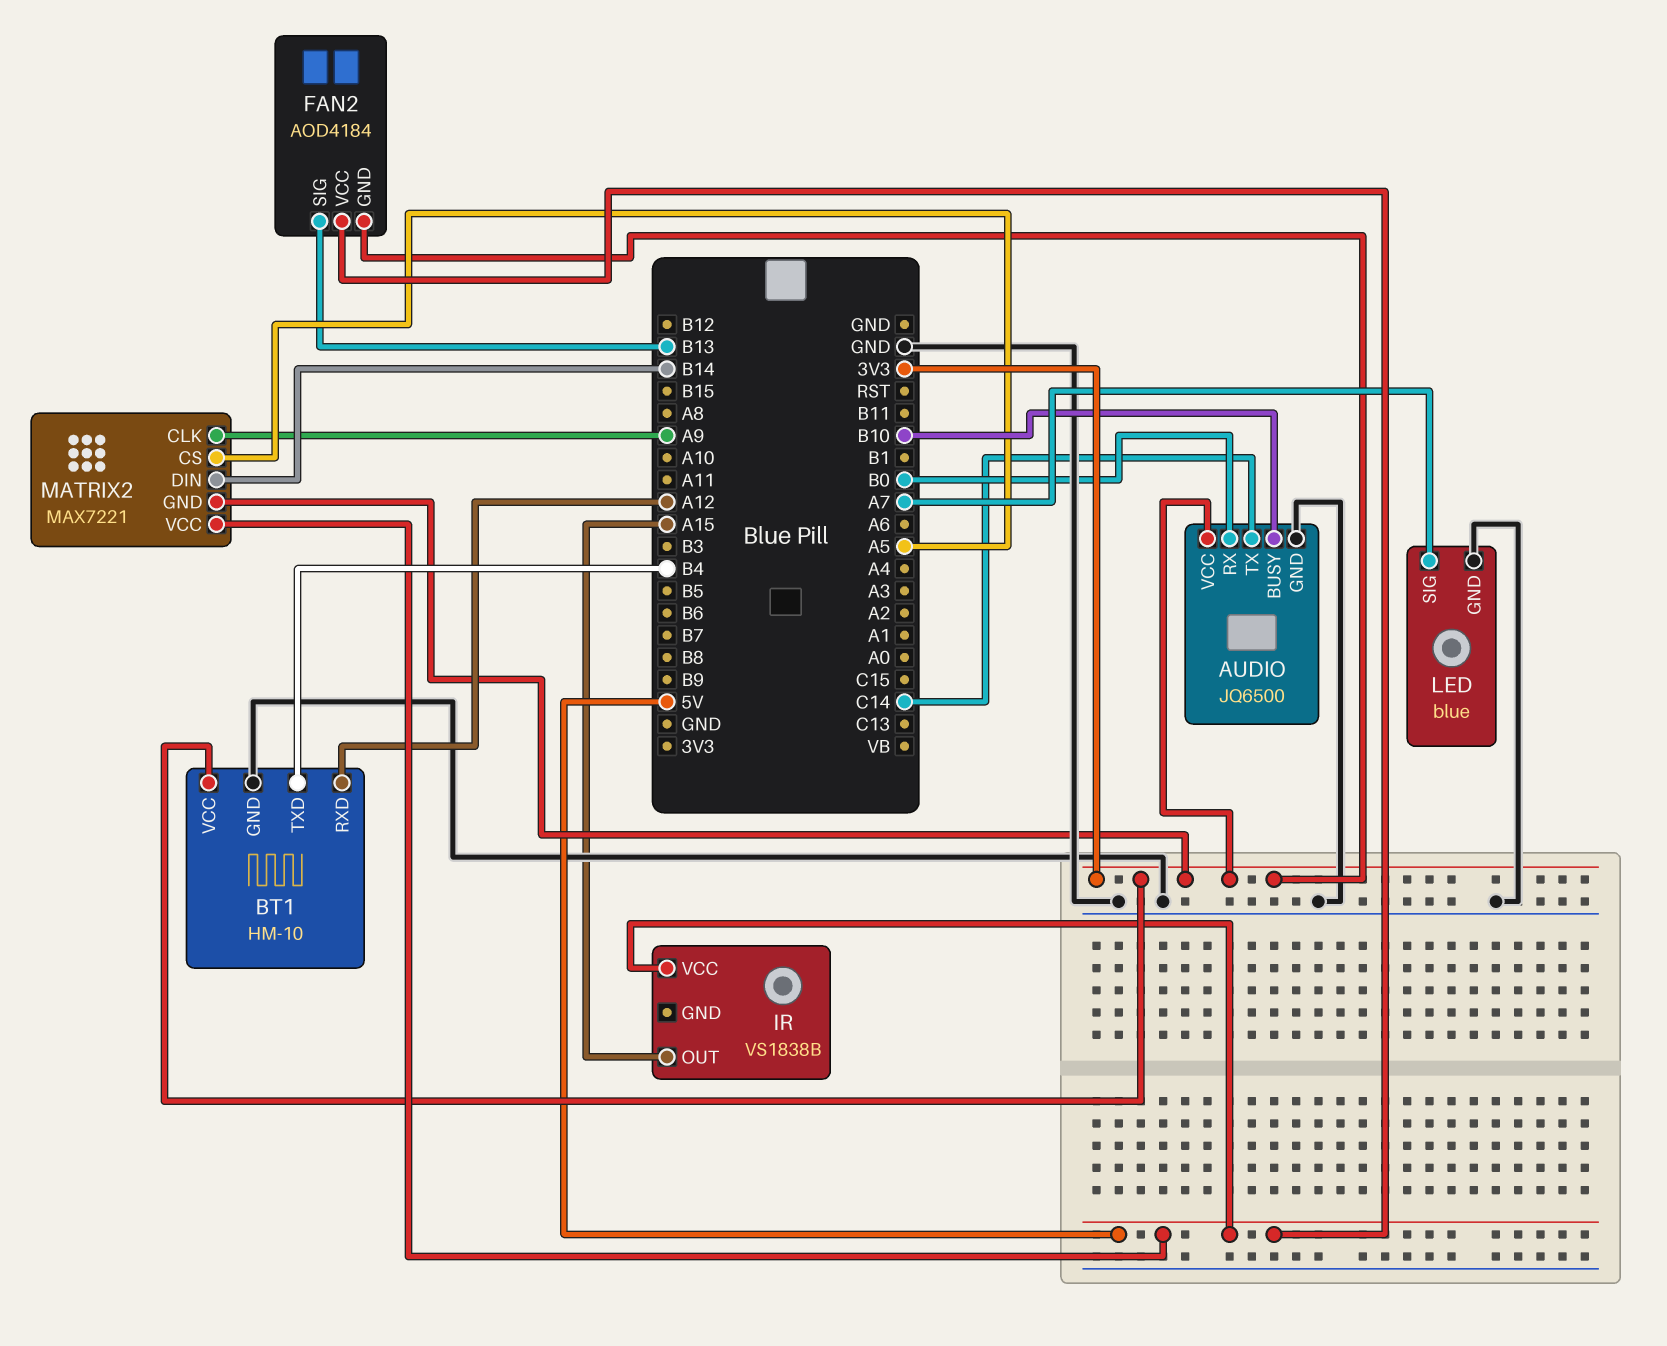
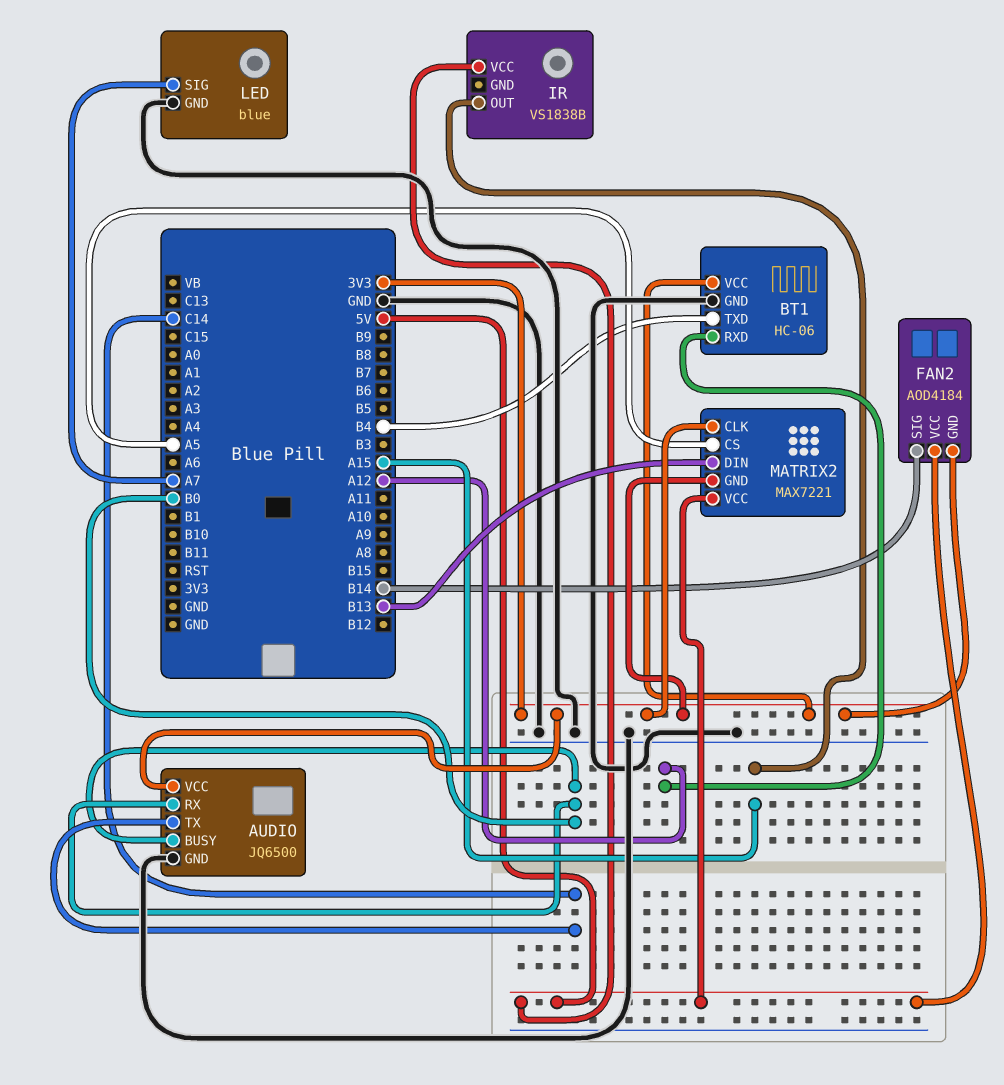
AUDIO pin BUSY: B10 -> B0
BT1: HM-10 -> HC-06
FAN2 pin SIG: B13 -> B14
MATRIX2 pin CLK: A9 -> 3V3
MATRIX2 pin DIN: B14 -> B13

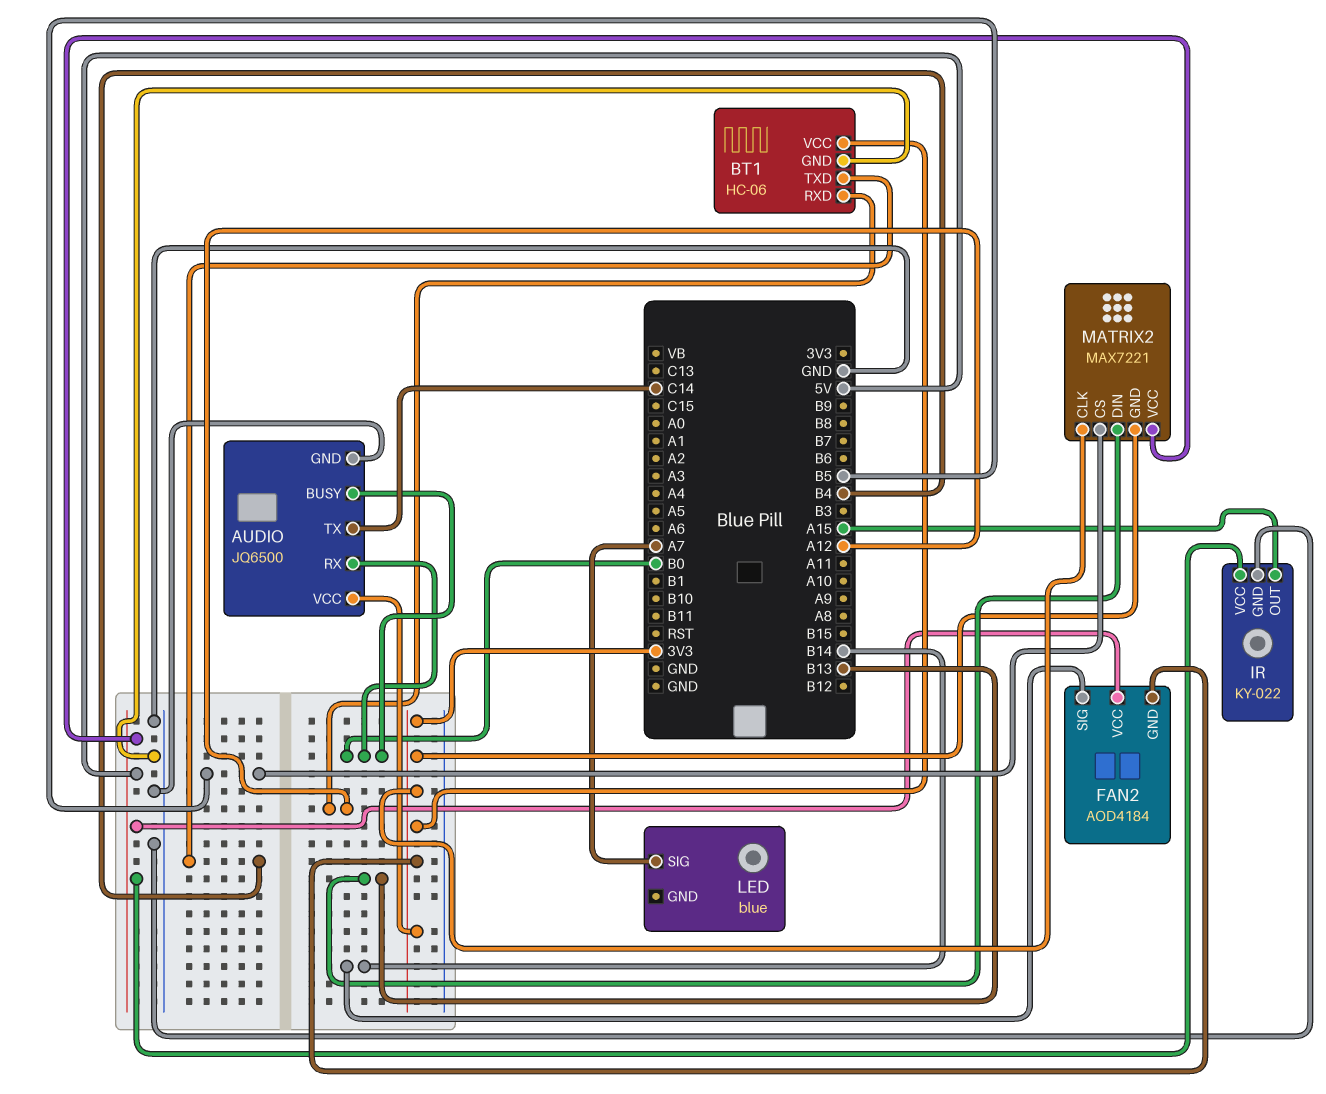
IR: VS1838B -> KY-022
IR pin GND: none -> GND
LED pin GND: GND -> none
MATRIX2 pin CS: A5 -> B5

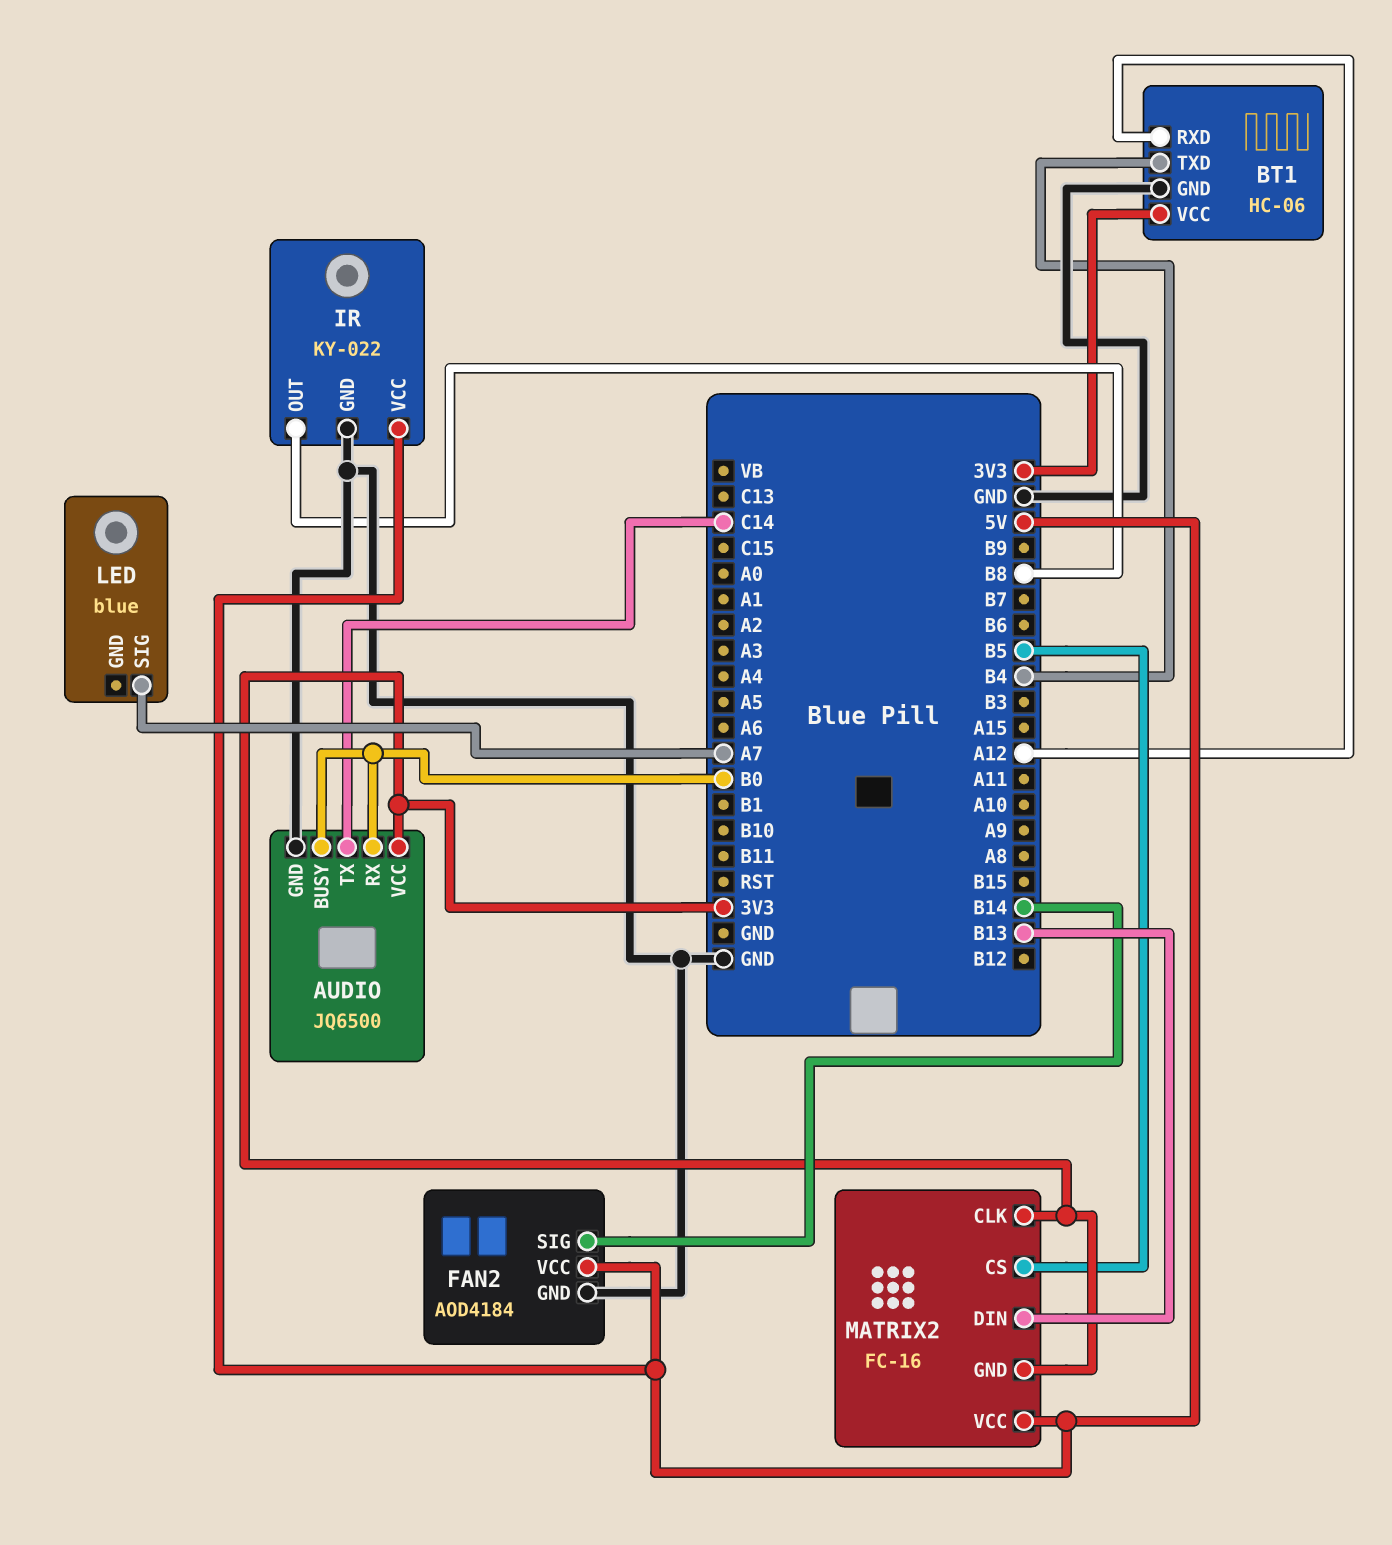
FAN2 pin GND: 3V3 -> GND
IR pin OUT: A15 -> B8
MATRIX2: MAX7221 -> FC-16

